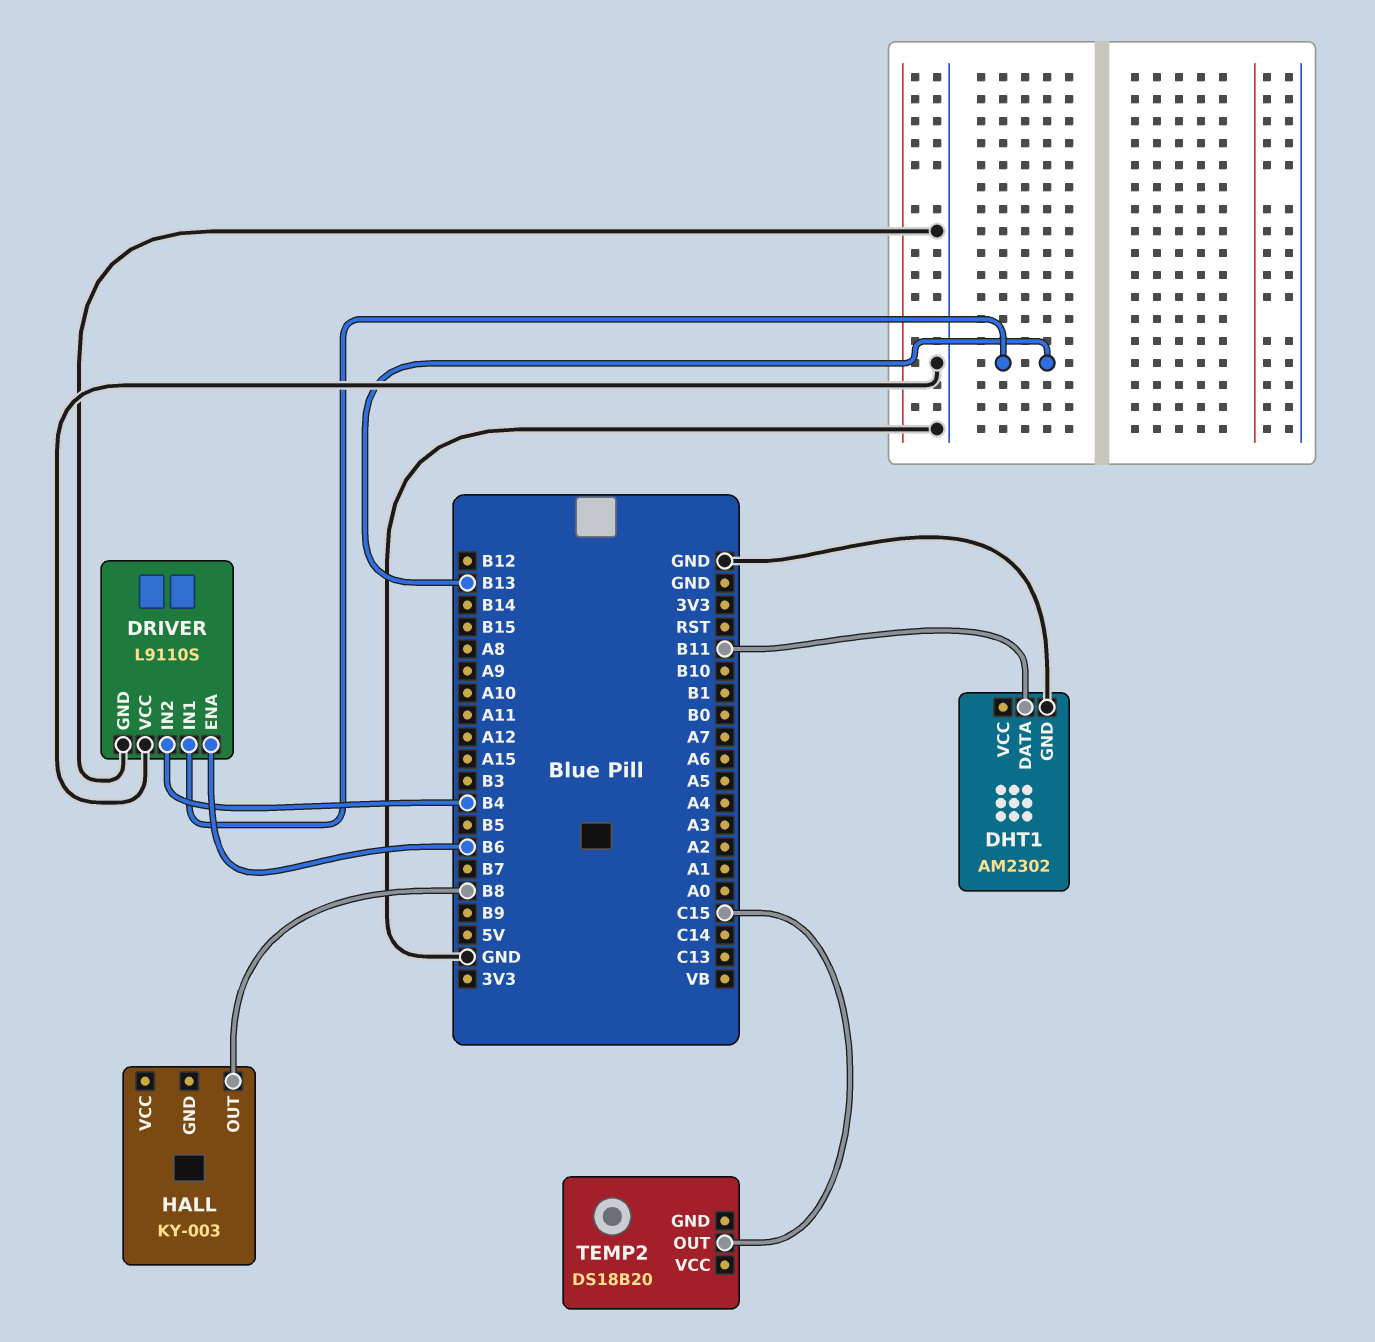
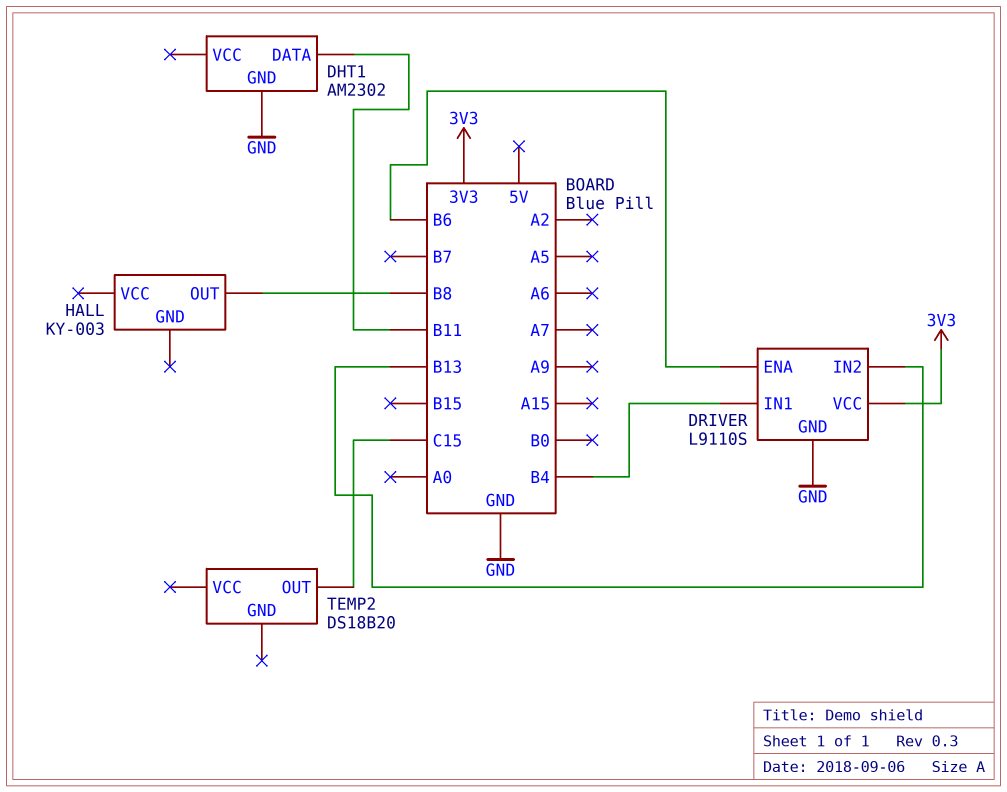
DRIVER pin IN1: B13 -> B4
DRIVER pin IN2: B4 -> B13
DRIVER pin VCC: GND -> 3V3

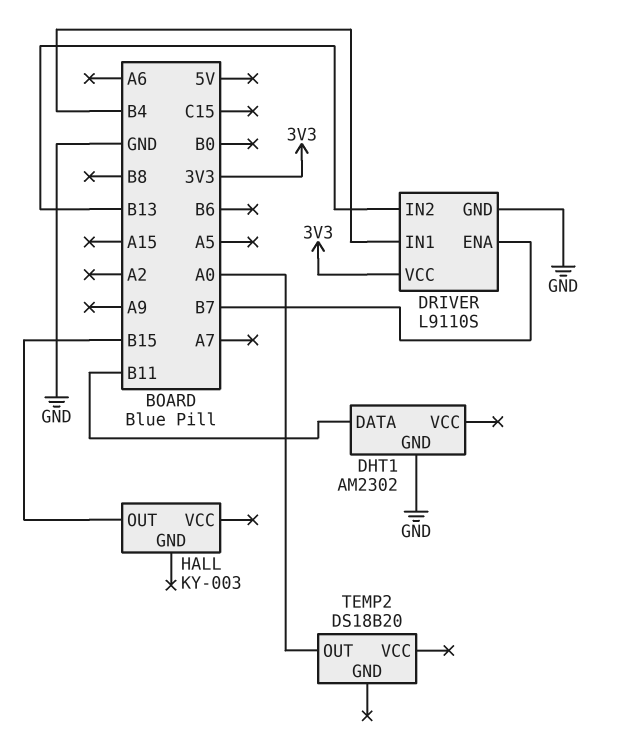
DRIVER pin ENA: B6 -> B7
HALL pin OUT: B8 -> B15
TEMP2 pin OUT: C15 -> A0

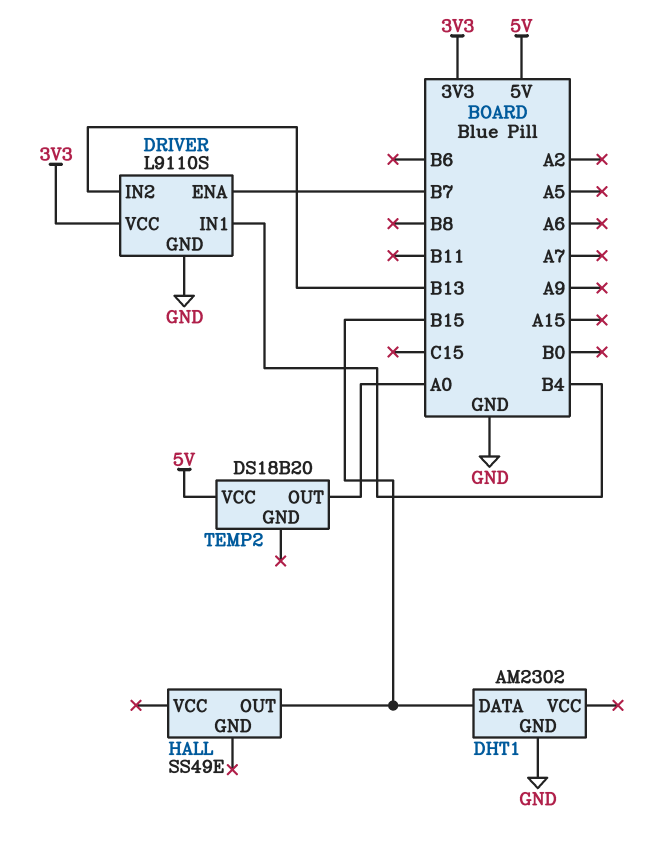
DHT1 pin DATA: B11 -> B15
HALL: KY-003 -> SS49E
TEMP2 pin VCC: none -> 5V

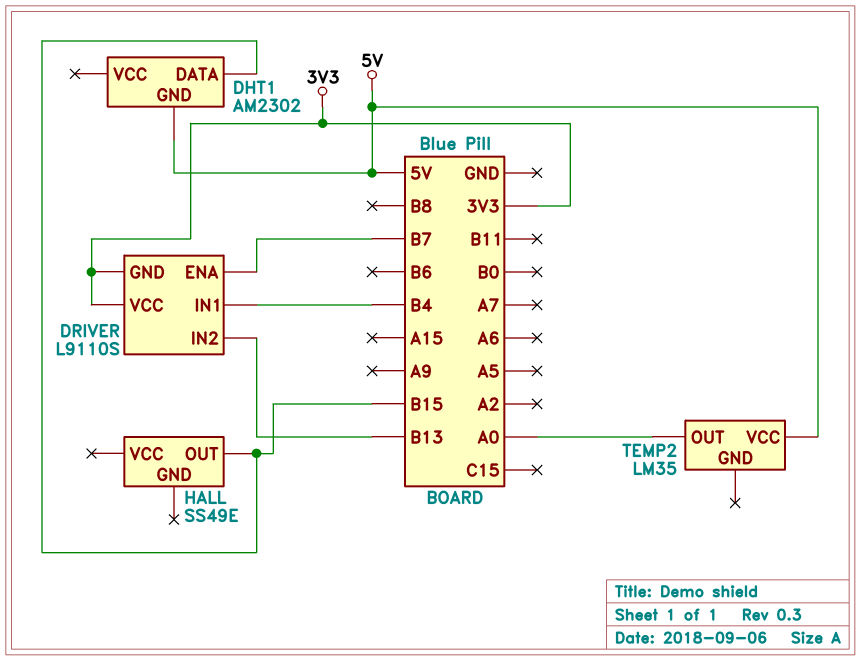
DHT1 pin GND: GND -> 5V
DRIVER pin GND: GND -> 3V3
TEMP2: DS18B20 -> LM35

